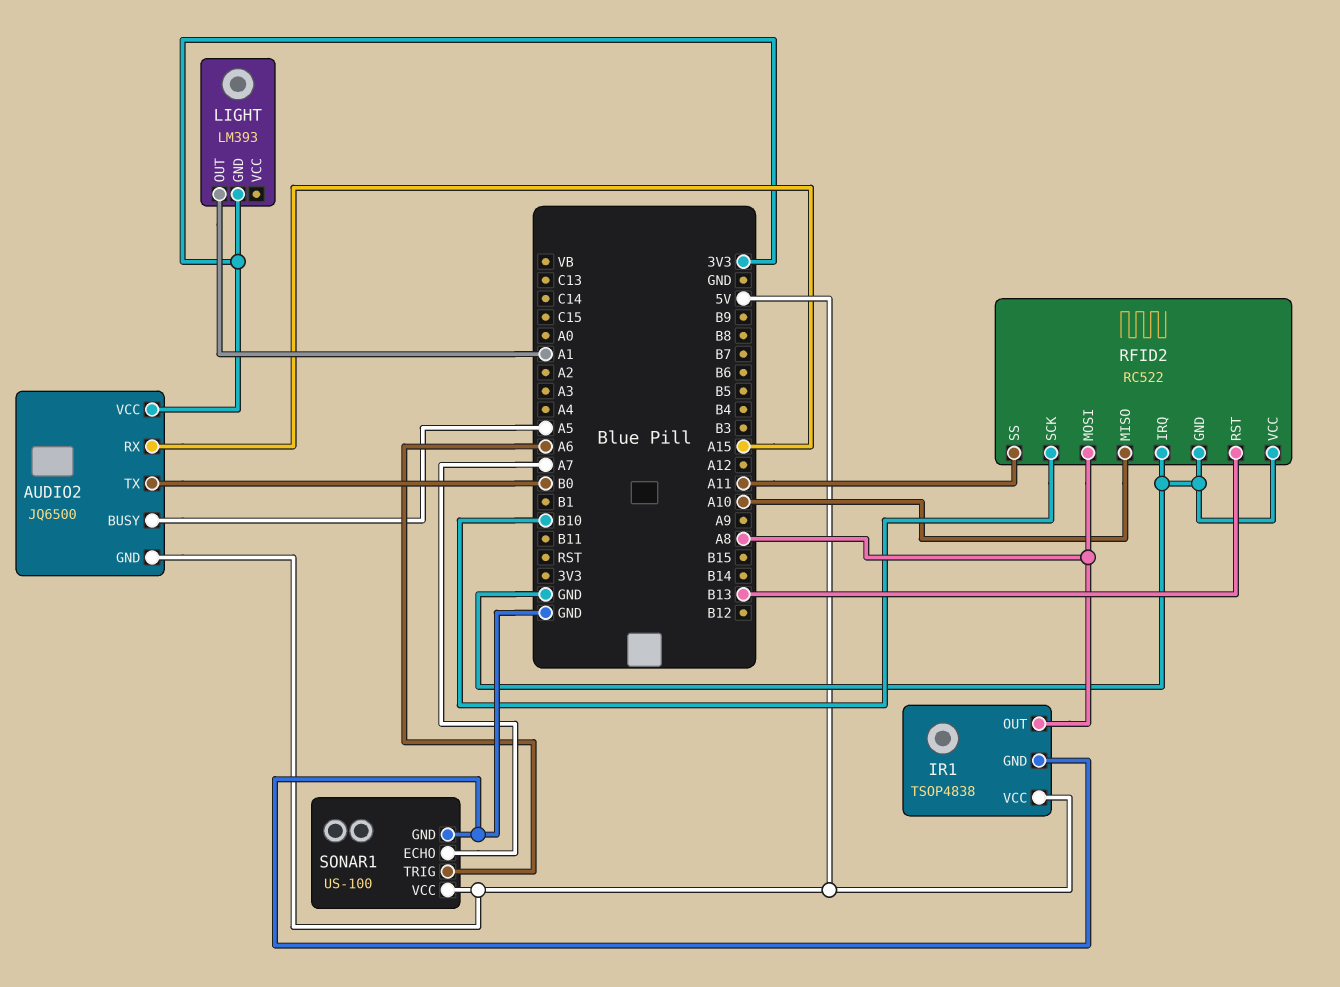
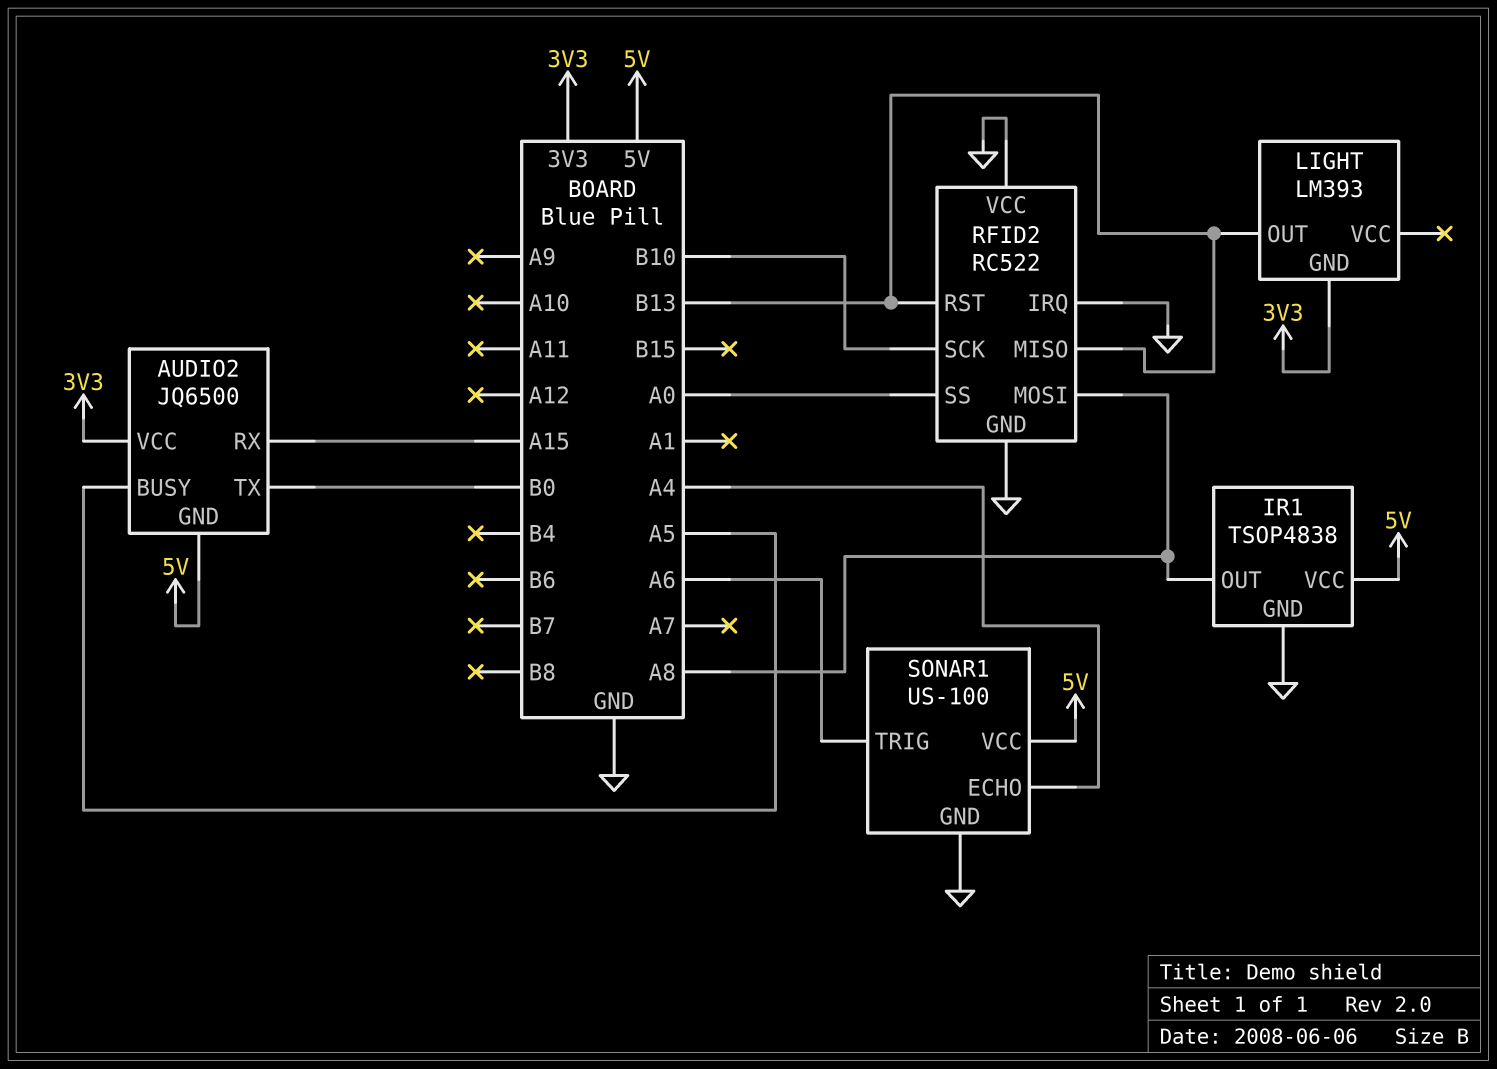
LIGHT pin OUT: A1 -> B13
RFID2 pin MISO: A10 -> B13
RFID2 pin SS: A11 -> A0
SONAR1 pin ECHO: A7 -> A4

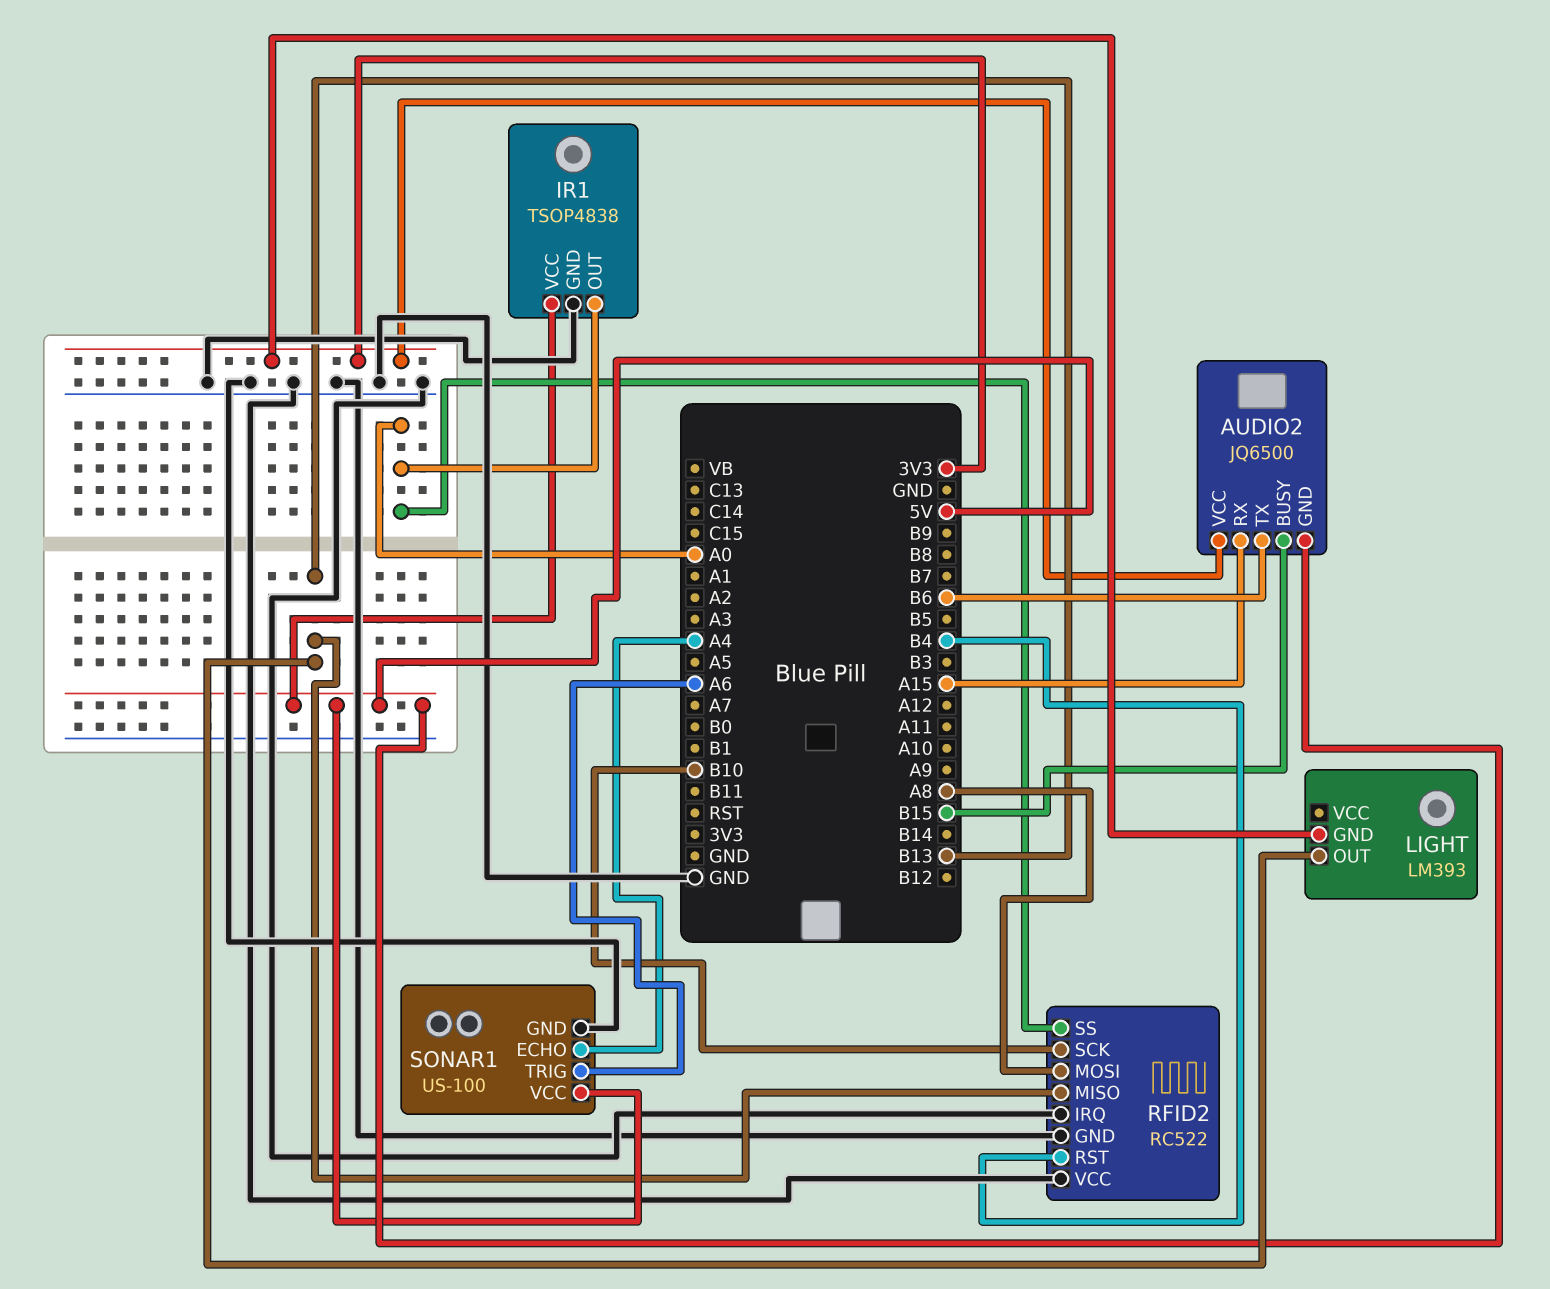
AUDIO2 pin BUSY: A5 -> B15
AUDIO2 pin TX: B0 -> B6
IR1 pin OUT: A8 -> A0
RFID2 pin RST: B13 -> B4

